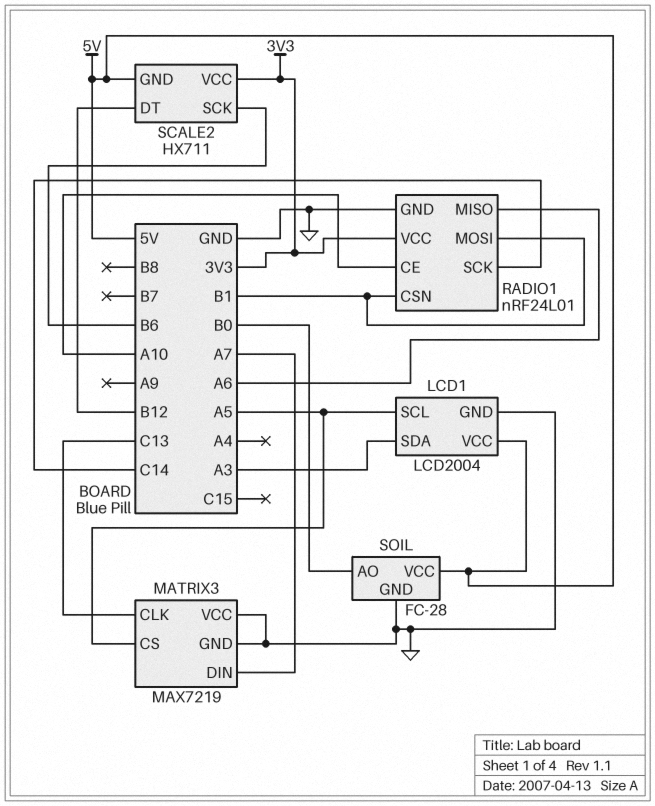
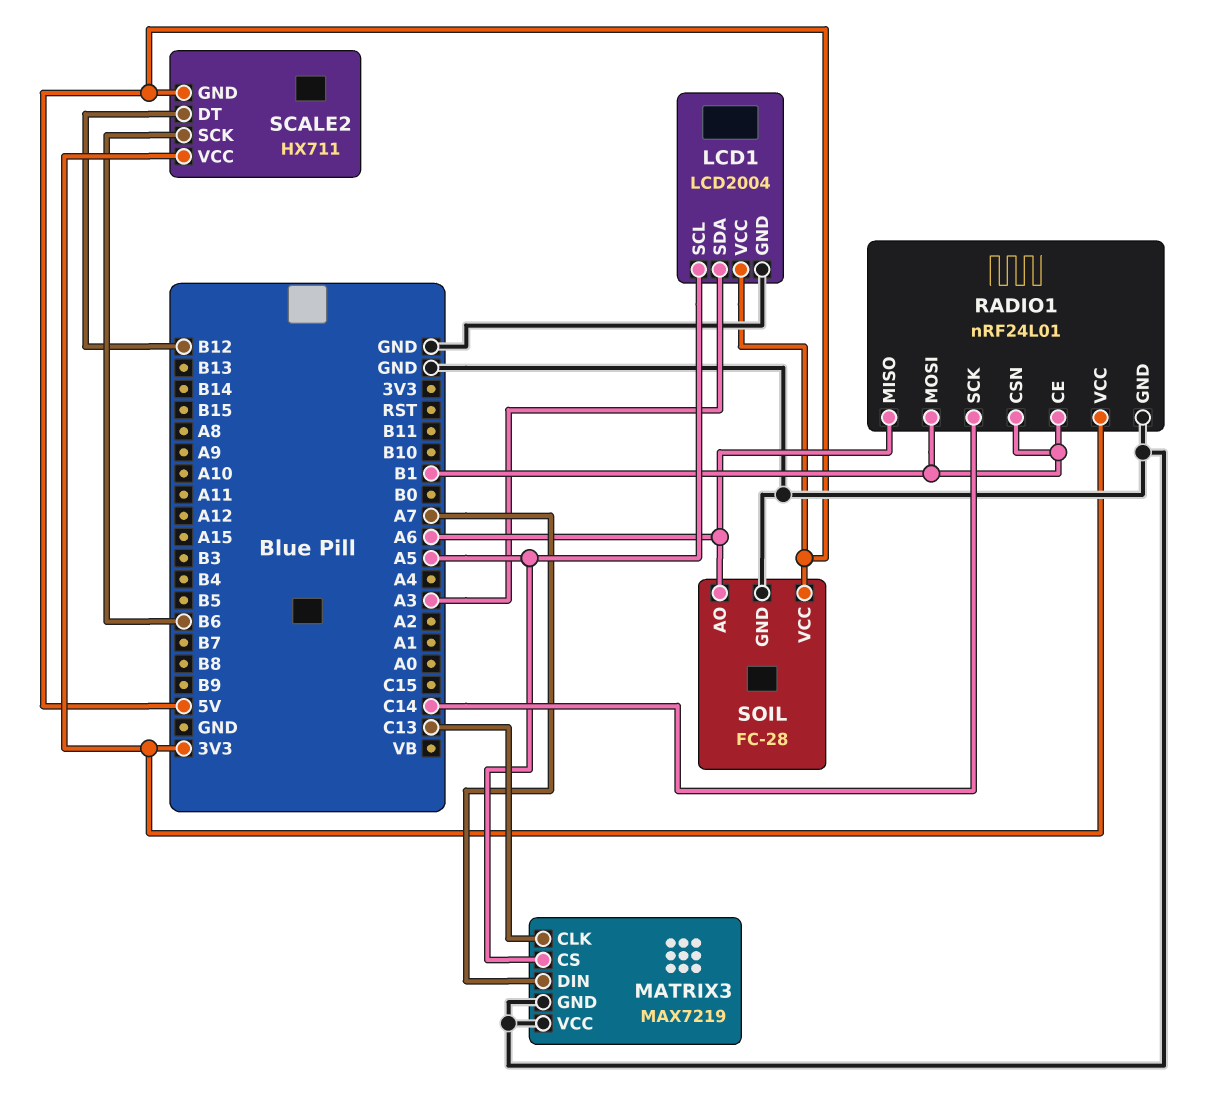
RADIO1 pin CE: A10 -> B1
SOIL pin AO: B0 -> A6

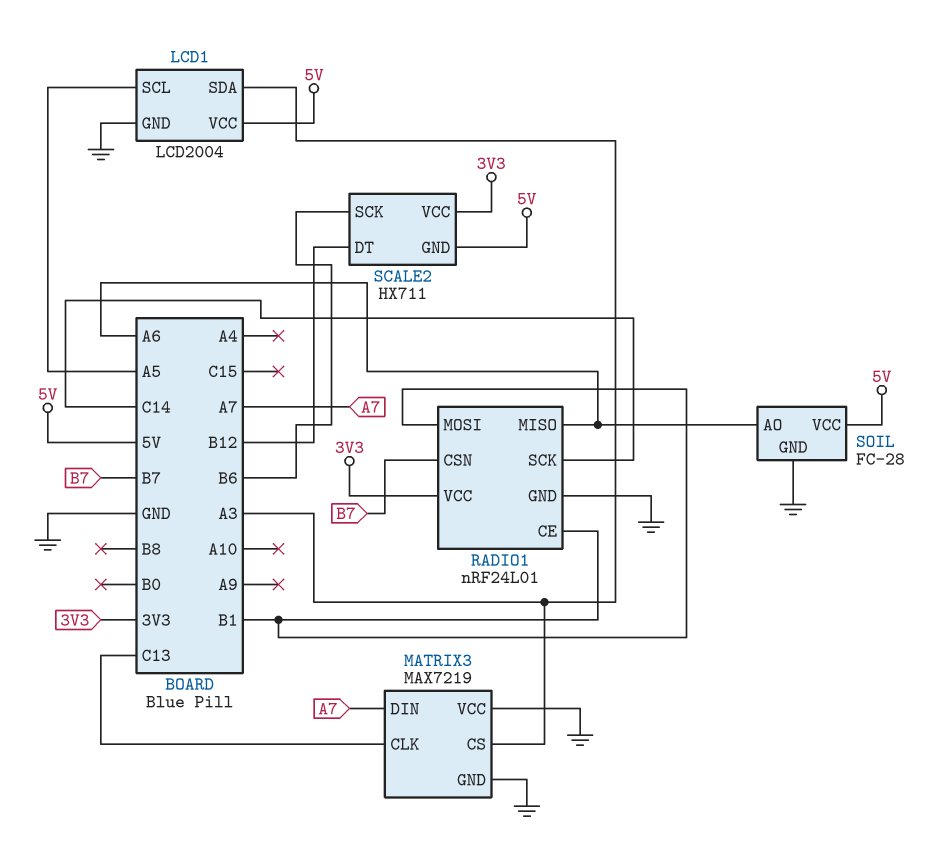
MATRIX3 pin CS: A5 -> A3
RADIO1 pin CSN: B1 -> B7

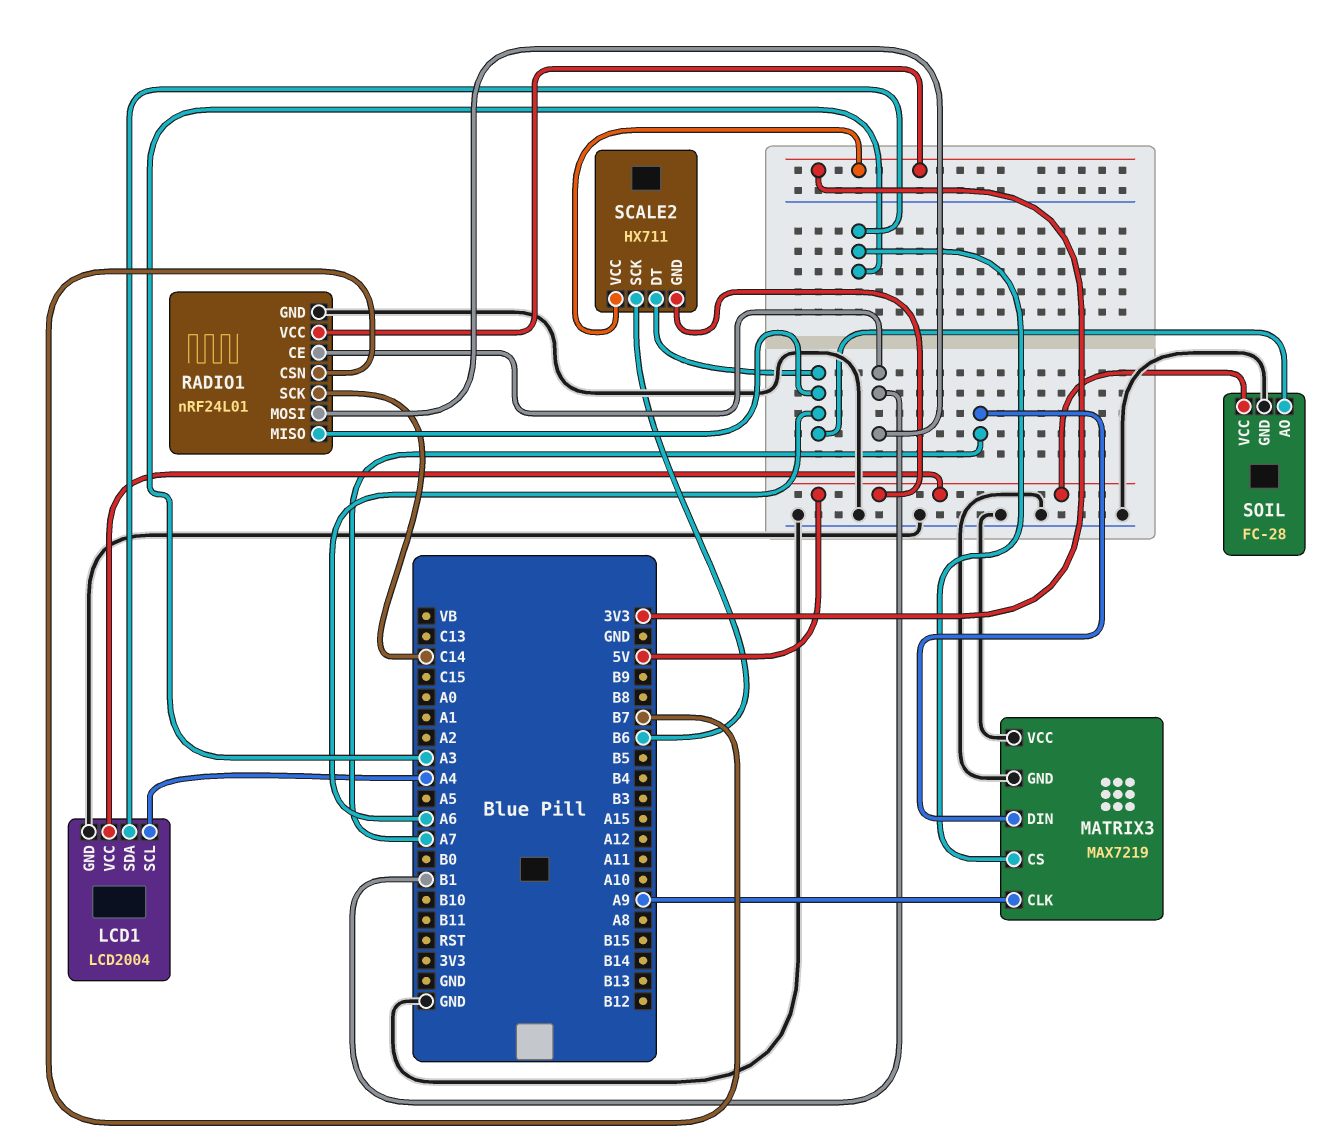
LCD1 pin SCL: A5 -> A4
MATRIX3 pin CLK: C13 -> A9
SCALE2 pin DT: B12 -> A6

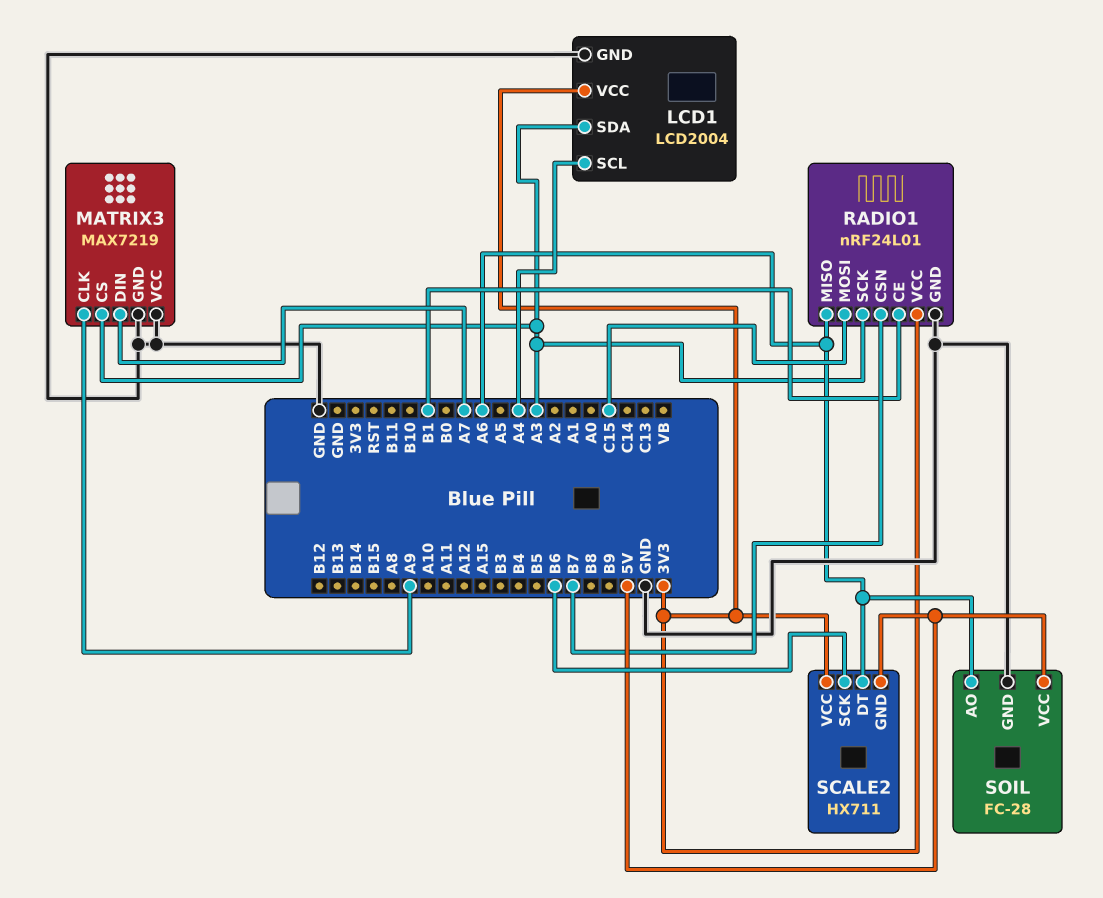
LCD1 pin VCC: 5V -> 3V3
RADIO1 pin MOSI: B1 -> C15
RADIO1 pin SCK: C14 -> A3

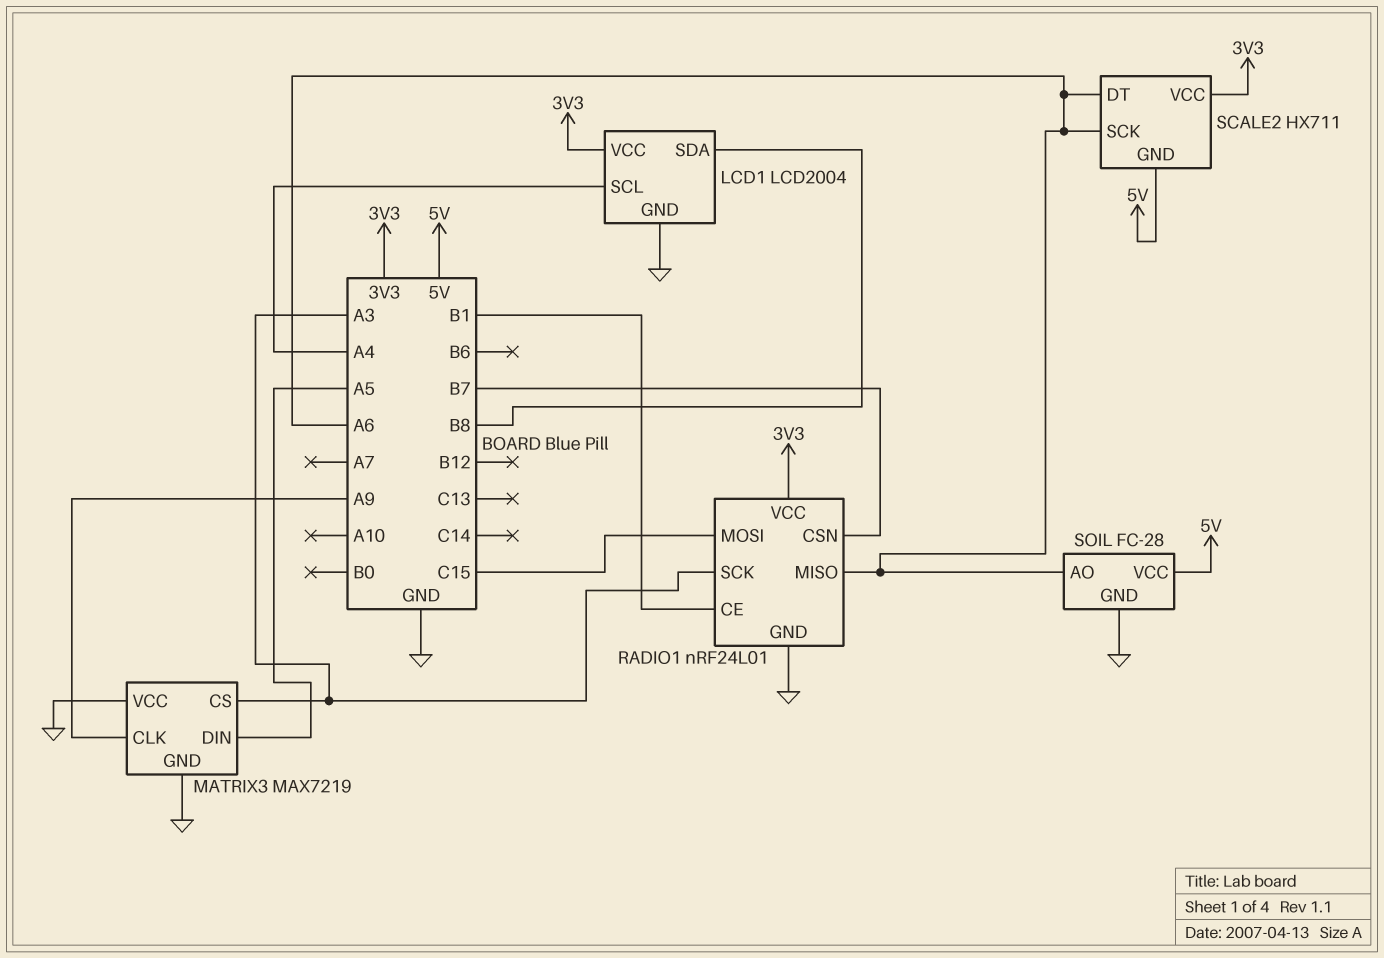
LCD1 pin SDA: A3 -> B8
MATRIX3 pin DIN: A7 -> A5
SCALE2 pin SCK: B6 -> A6

